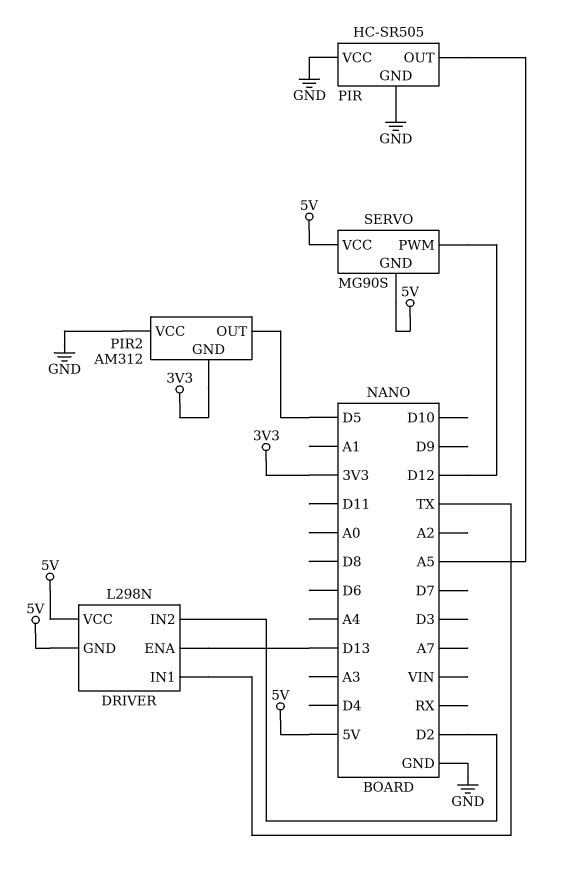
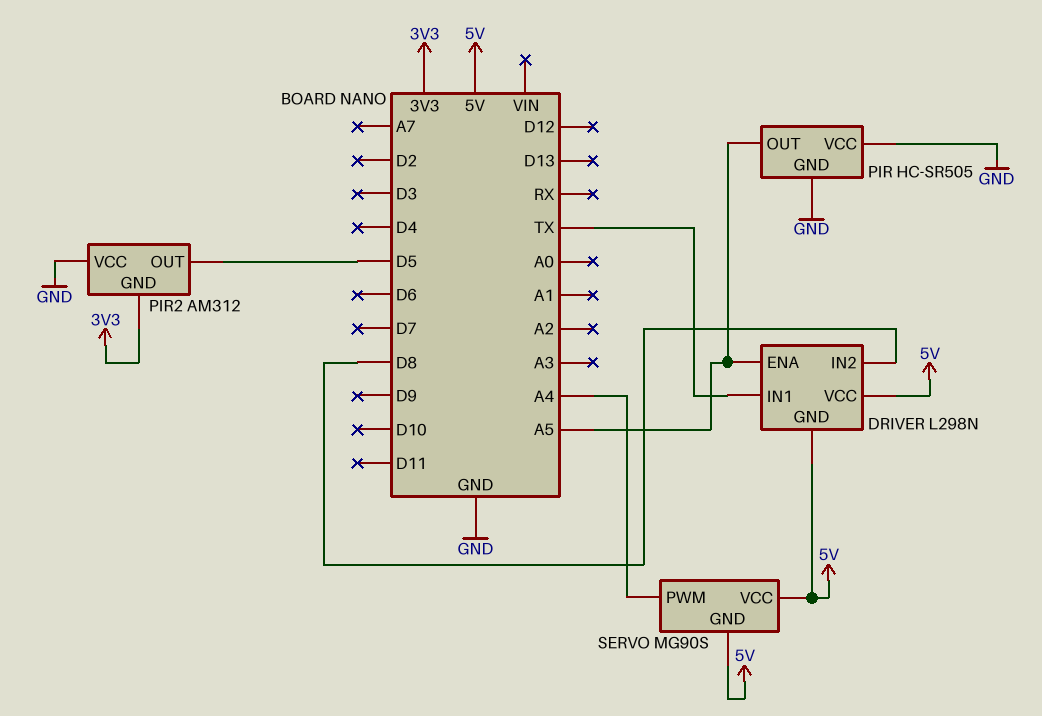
DRIVER pin ENA: D13 -> A5
DRIVER pin IN2: D2 -> D8
SERVO pin PWM: D12 -> A4

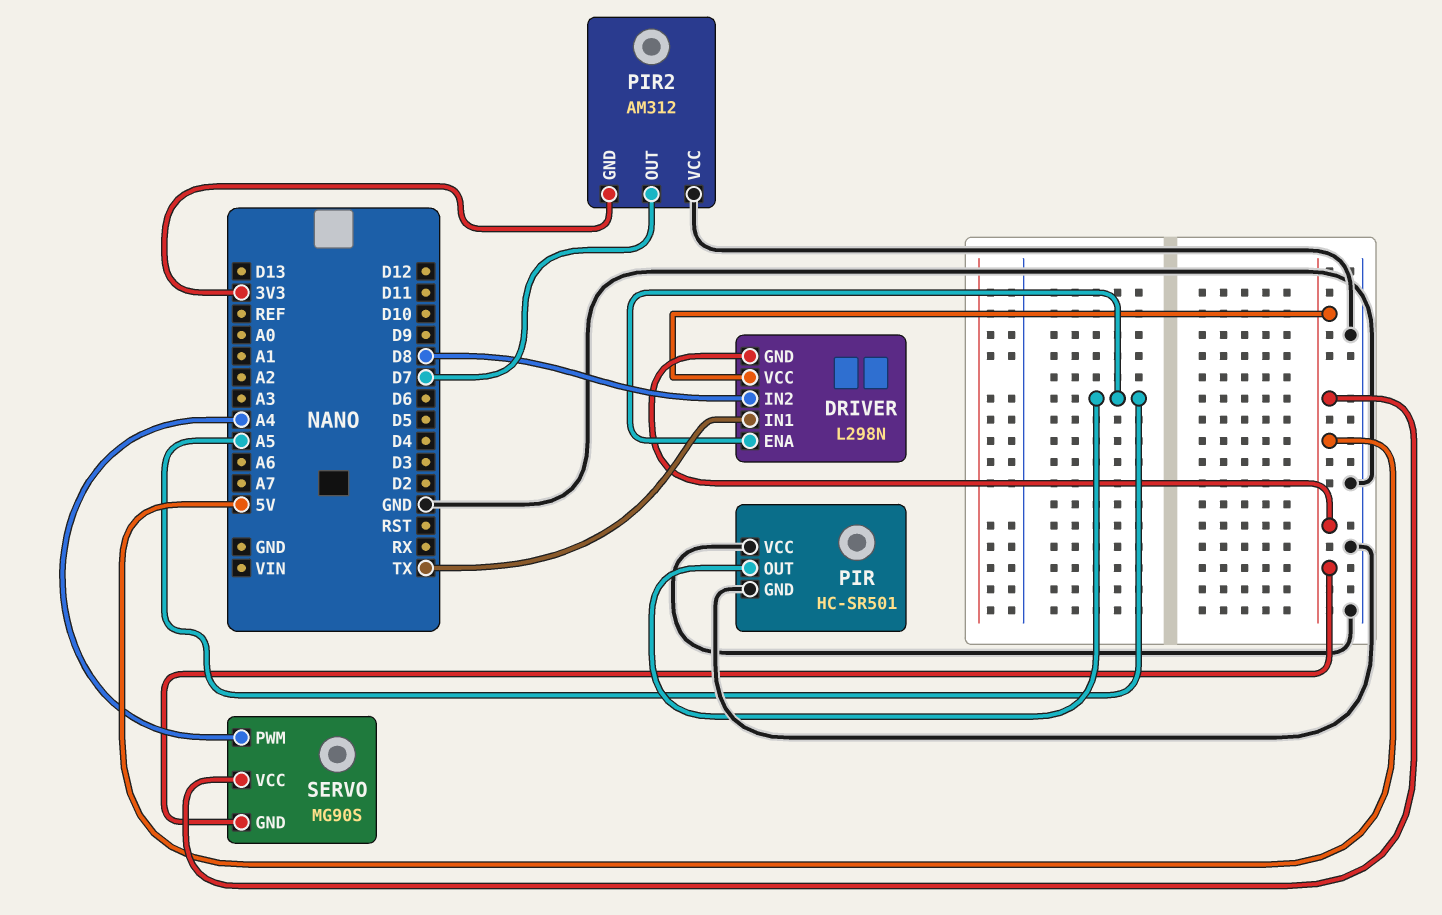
PIR: HC-SR505 -> HC-SR501
PIR2 pin OUT: D5 -> D7

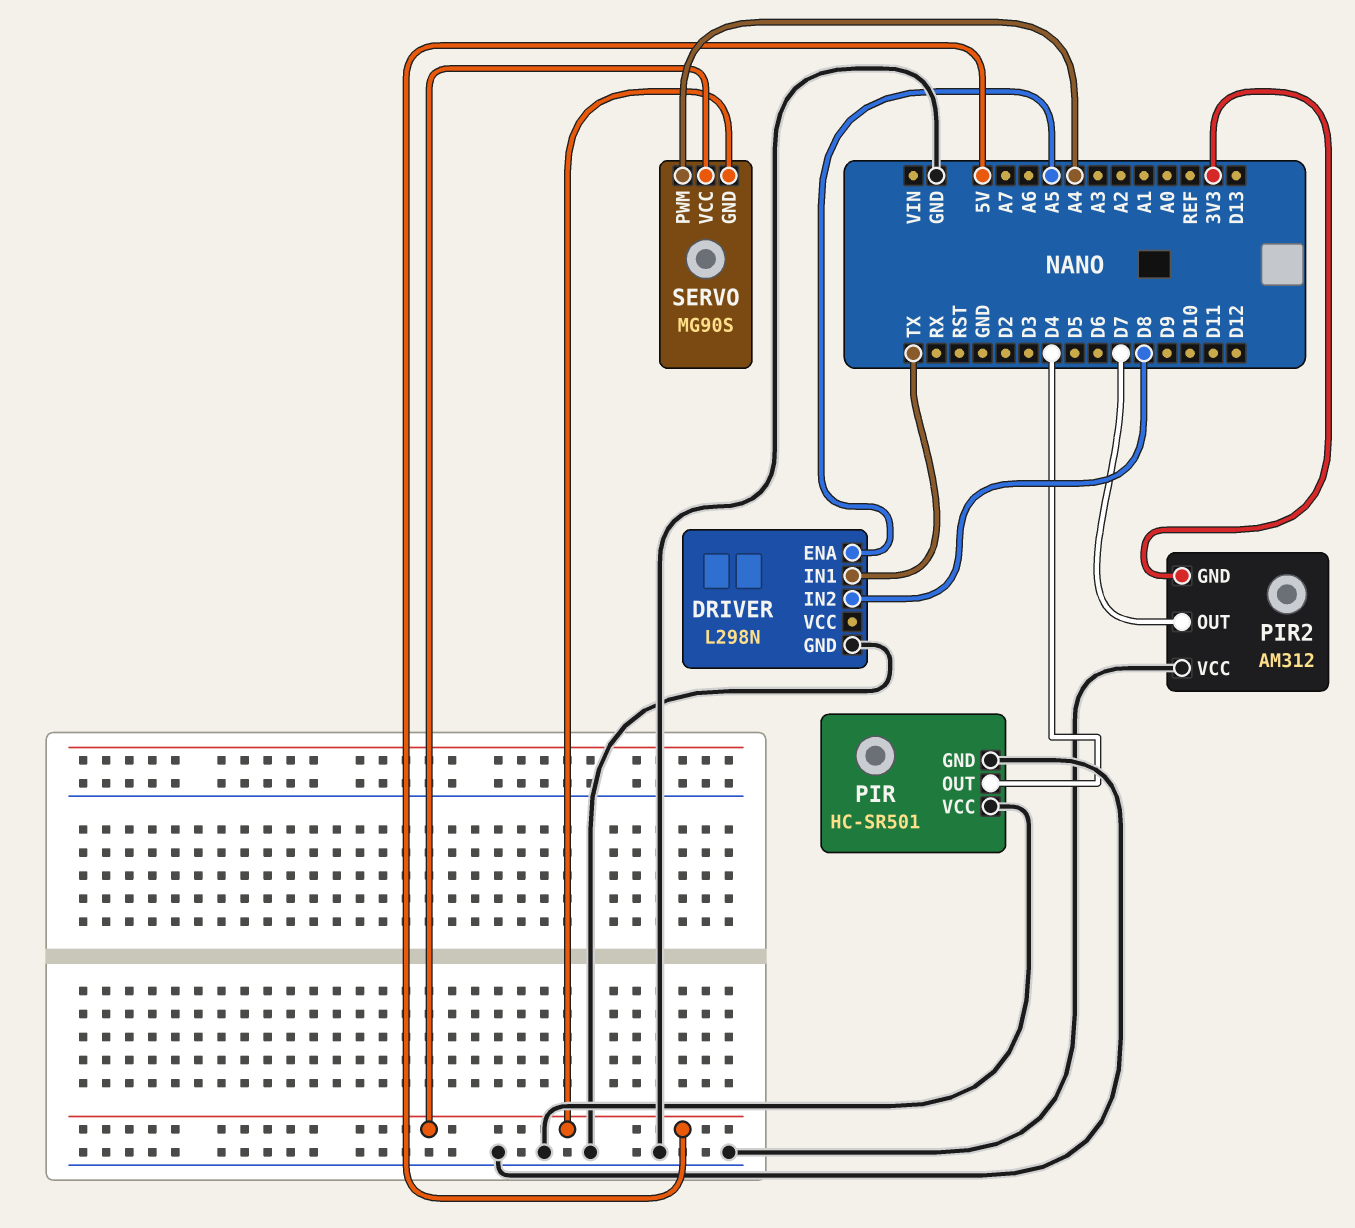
DRIVER pin GND: 5V -> GND
DRIVER pin VCC: 5V -> none
PIR pin OUT: A5 -> D4

